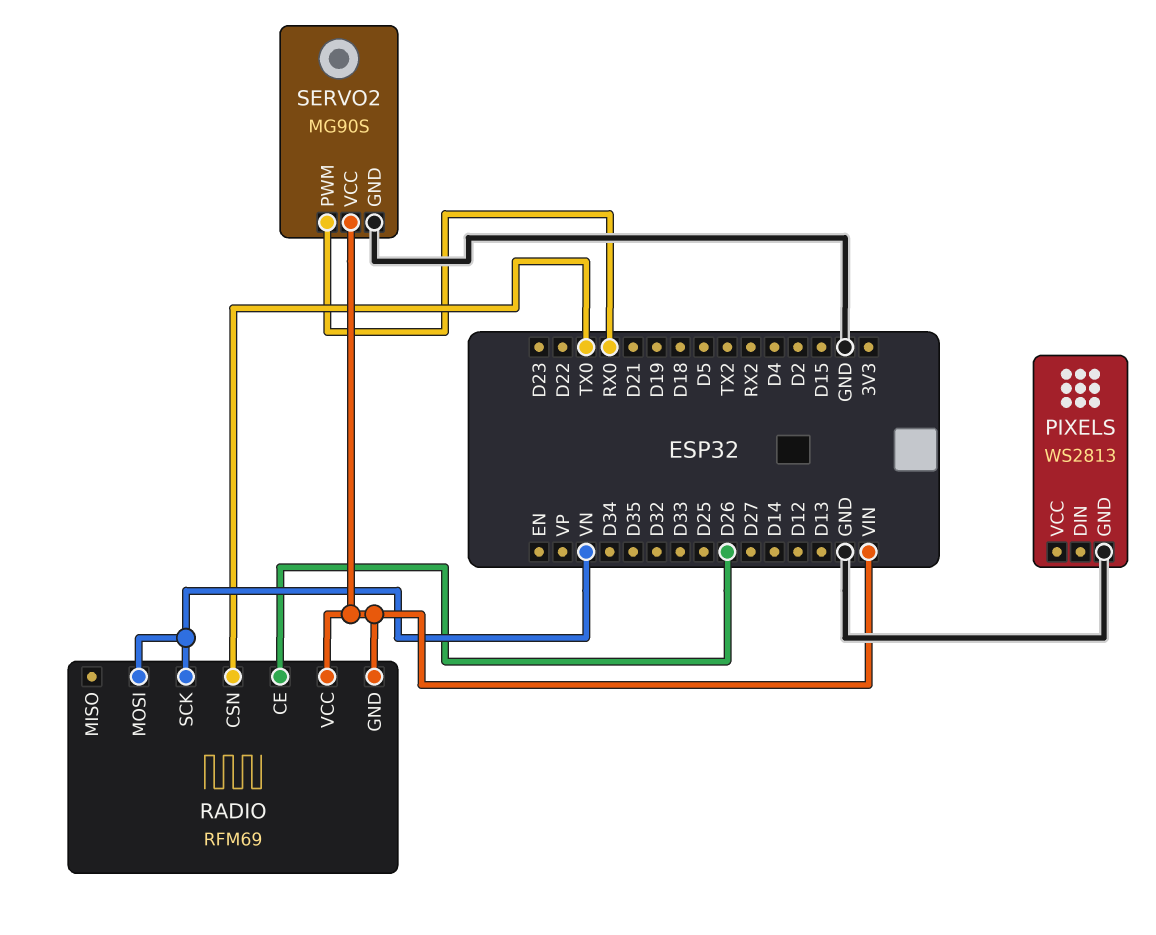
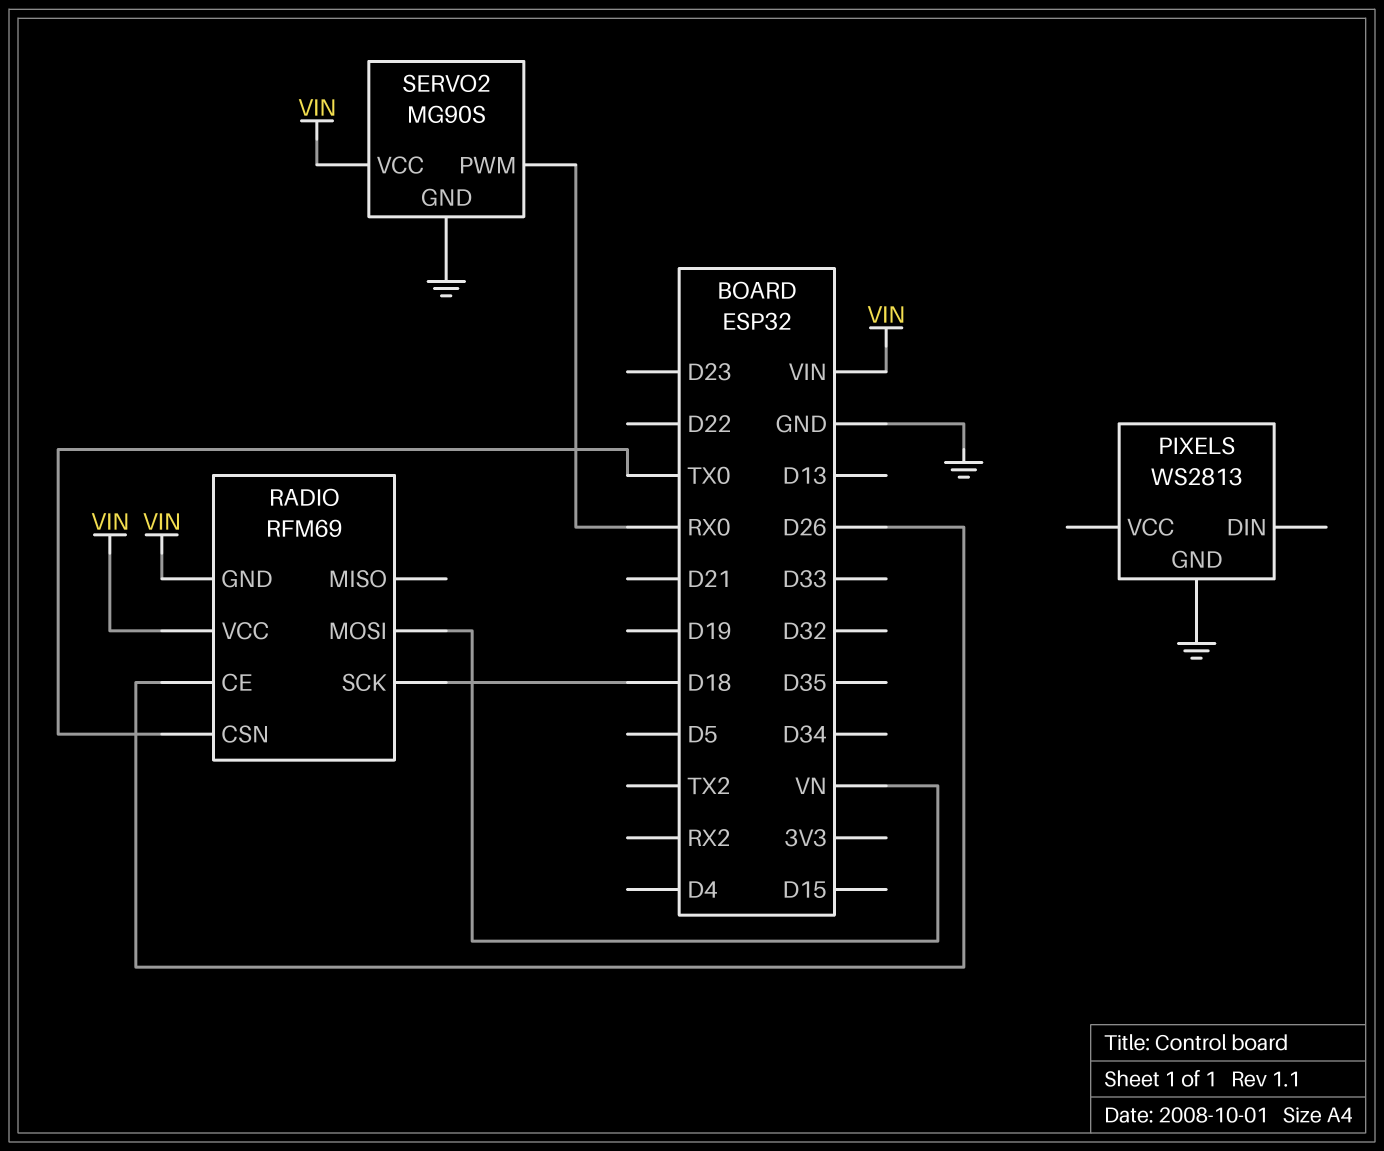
RADIO pin SCK: VN -> D18

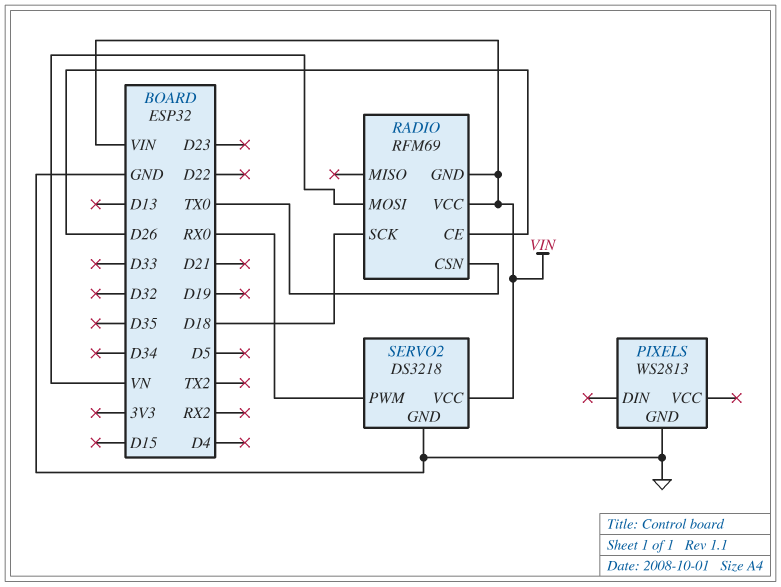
SERVO2: MG90S -> DS3218

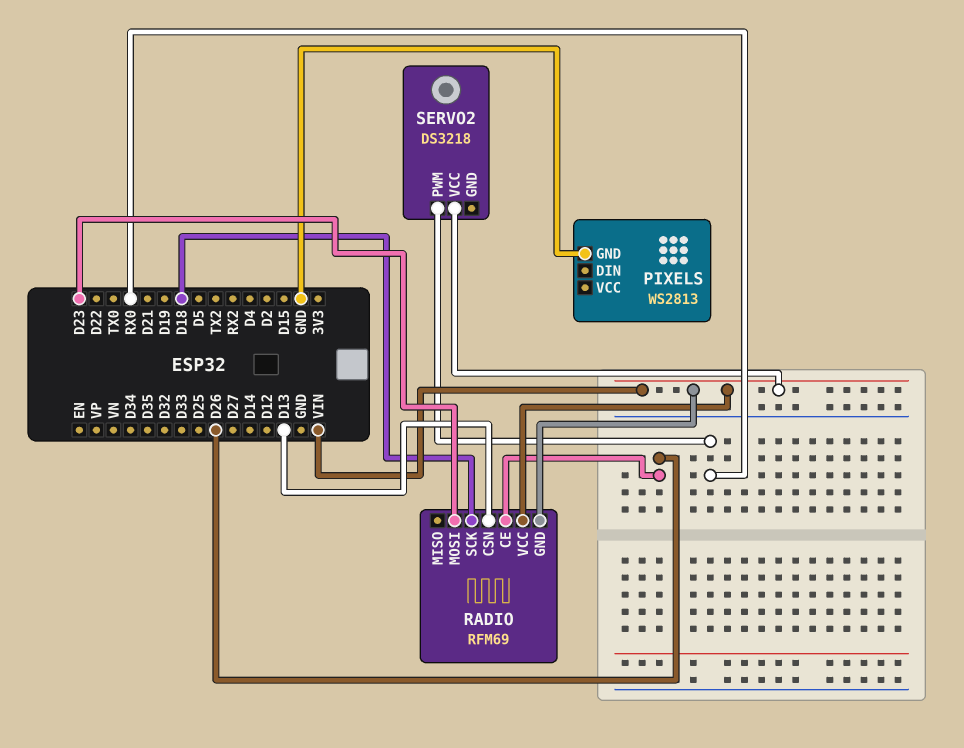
RADIO pin CSN: TX0 -> D13
RADIO pin MOSI: VN -> D23
SERVO2 pin GND: GND -> none

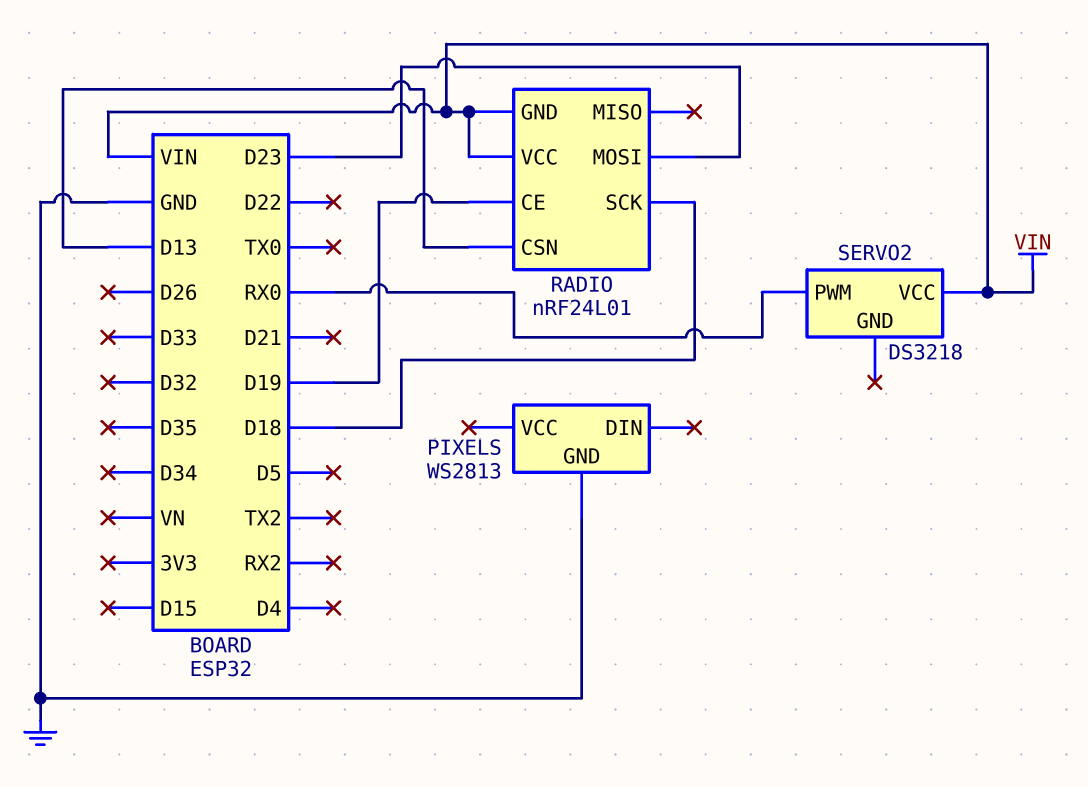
RADIO: RFM69 -> nRF24L01
RADIO pin CE: D26 -> D19

